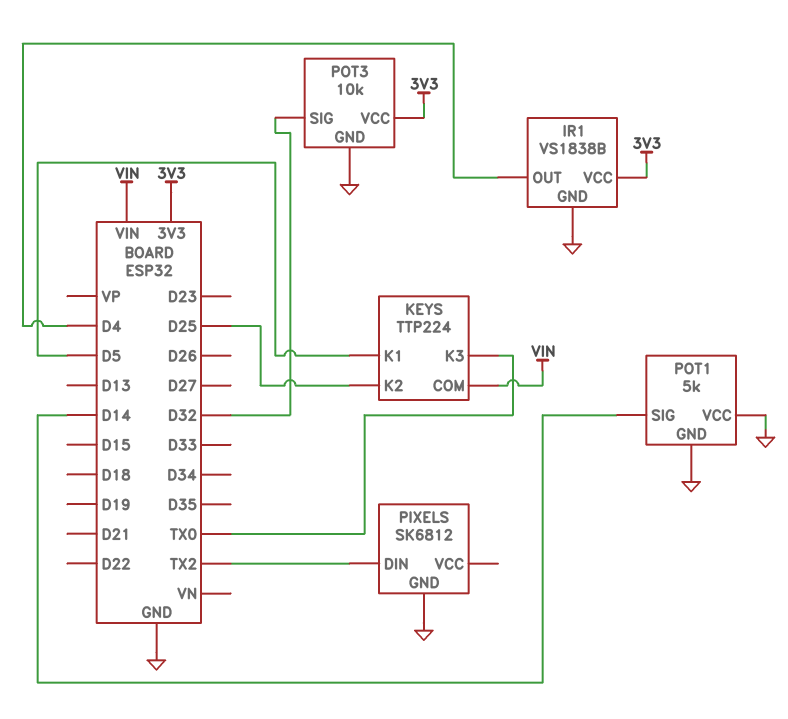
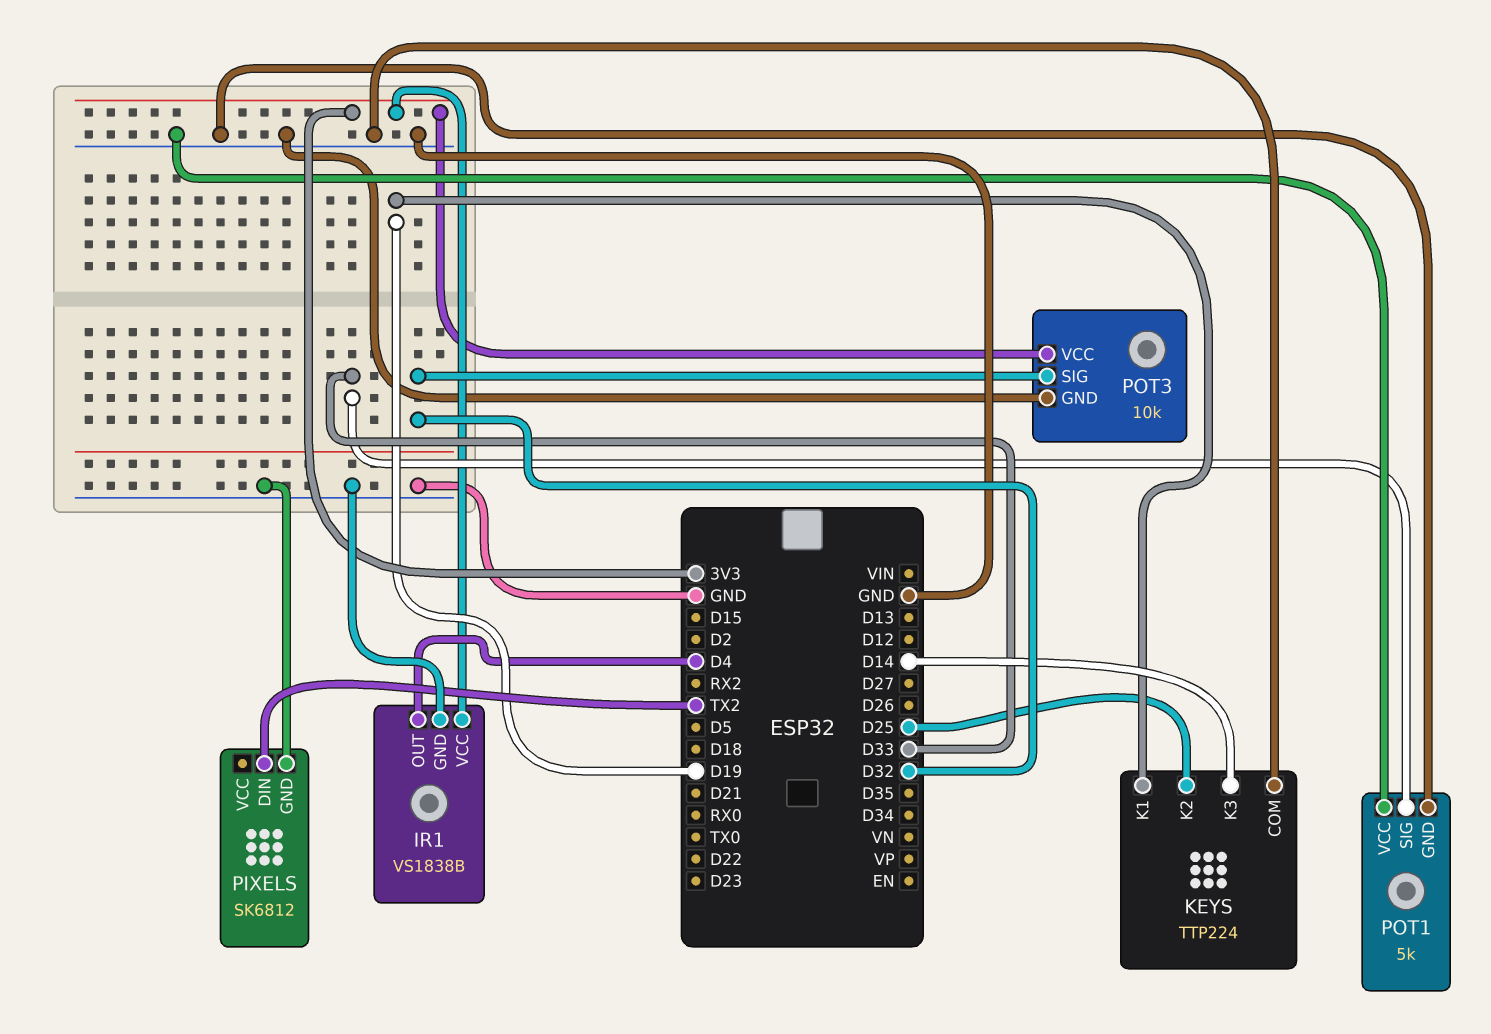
KEYS pin COM: VIN -> GND
KEYS pin K1: D5 -> D19
KEYS pin K3: TX0 -> D14
POT1 pin SIG: D14 -> D33

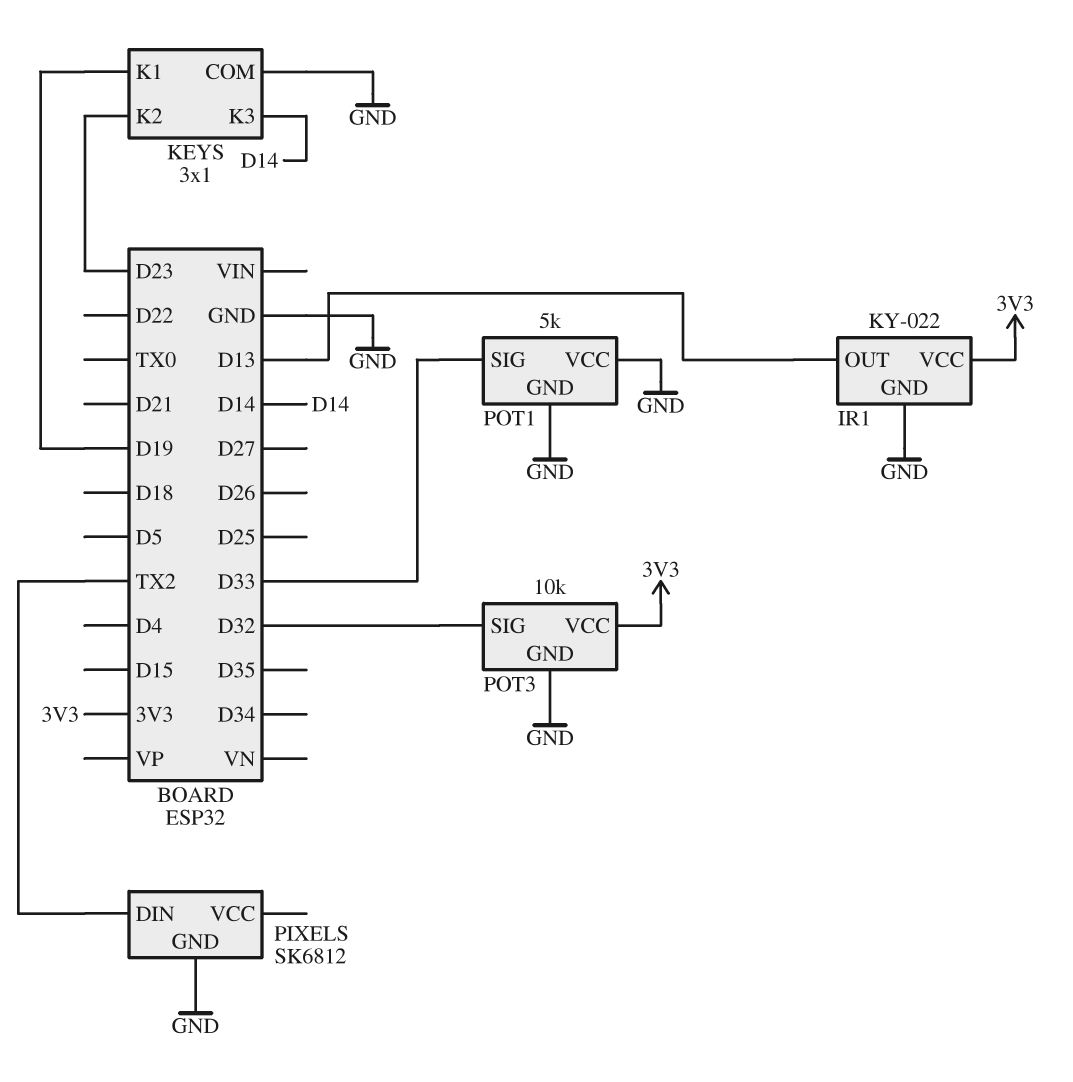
IR1: VS1838B -> KY-022
IR1 pin OUT: D4 -> D13
KEYS: TTP224 -> 3x1
KEYS pin K2: D25 -> D23

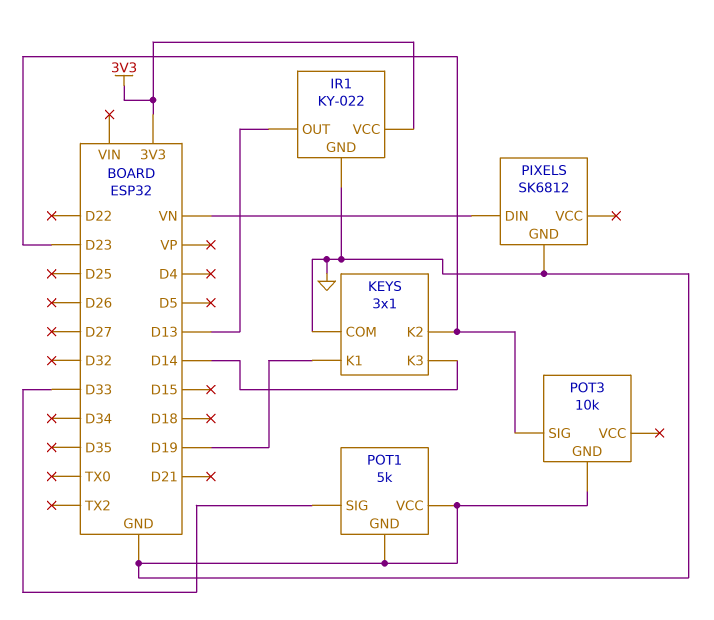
PIXELS pin DIN: TX2 -> VN
POT3 pin SIG: D32 -> D23
POT3 pin VCC: 3V3 -> none

